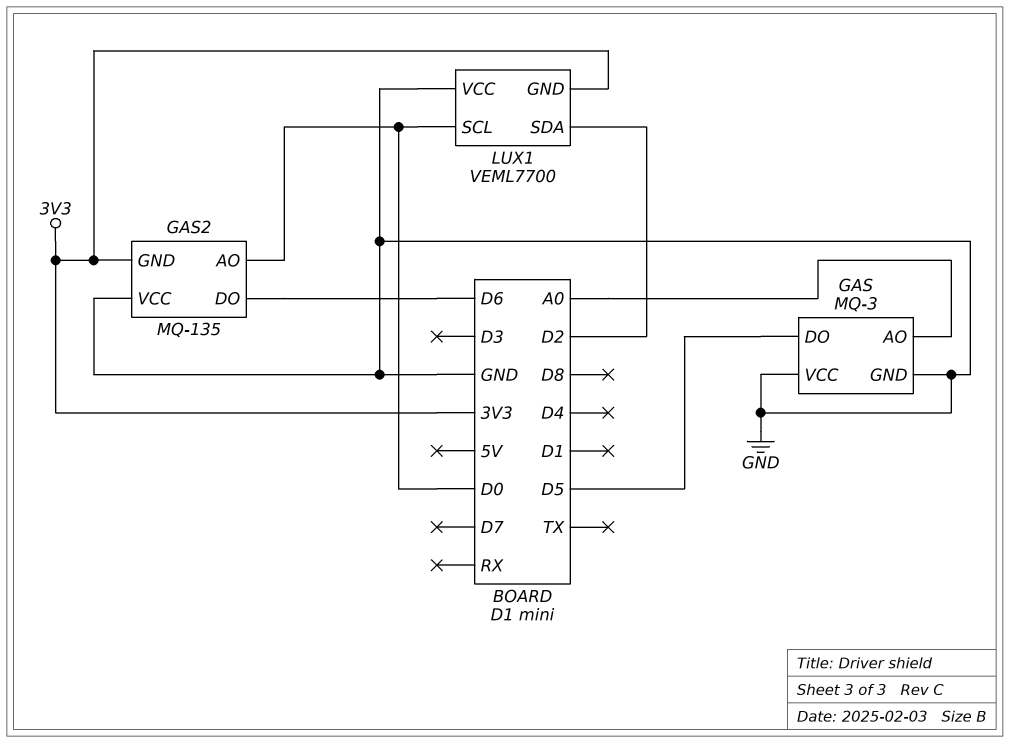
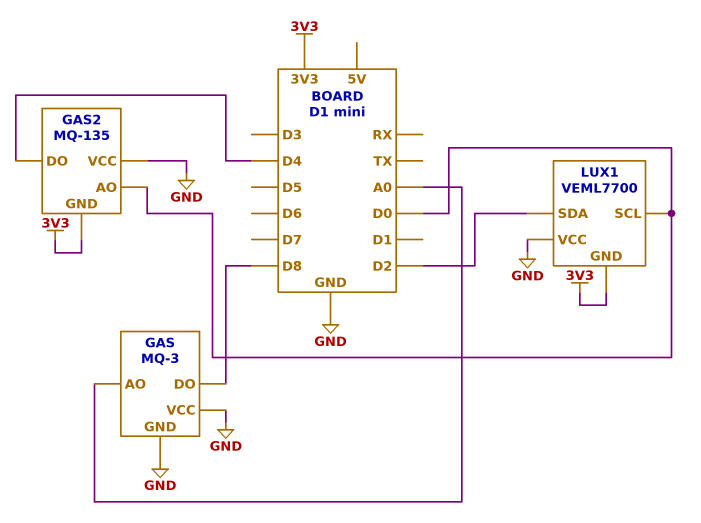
GAS pin DO: D5 -> D8
GAS2 pin DO: D6 -> D4

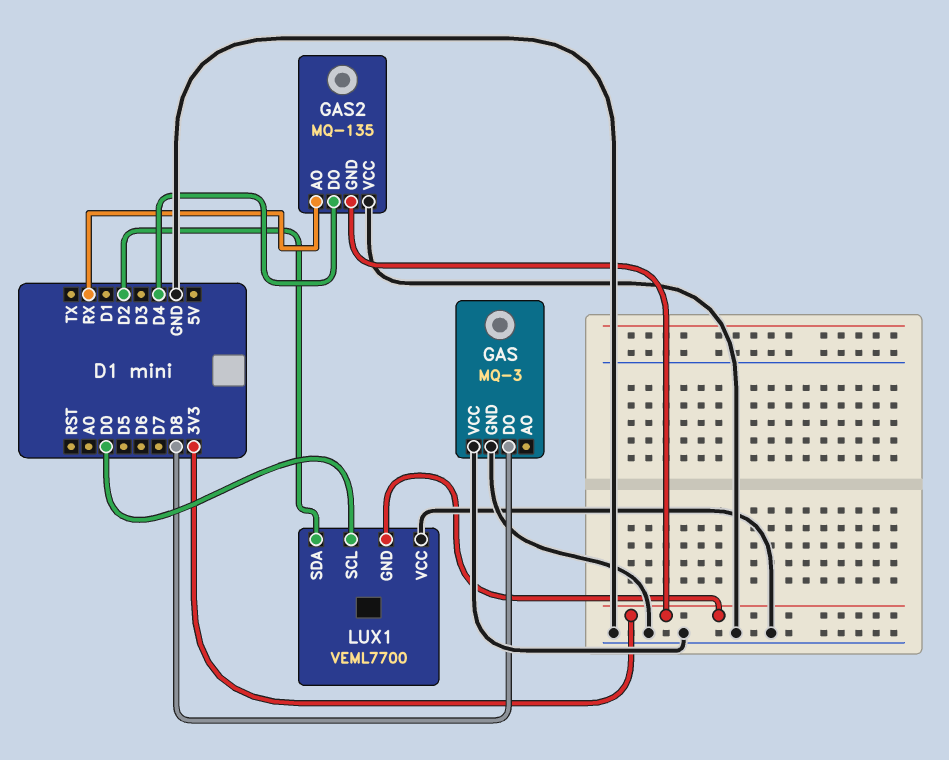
GAS pin AO: A0 -> none
GAS2 pin AO: D0 -> RX

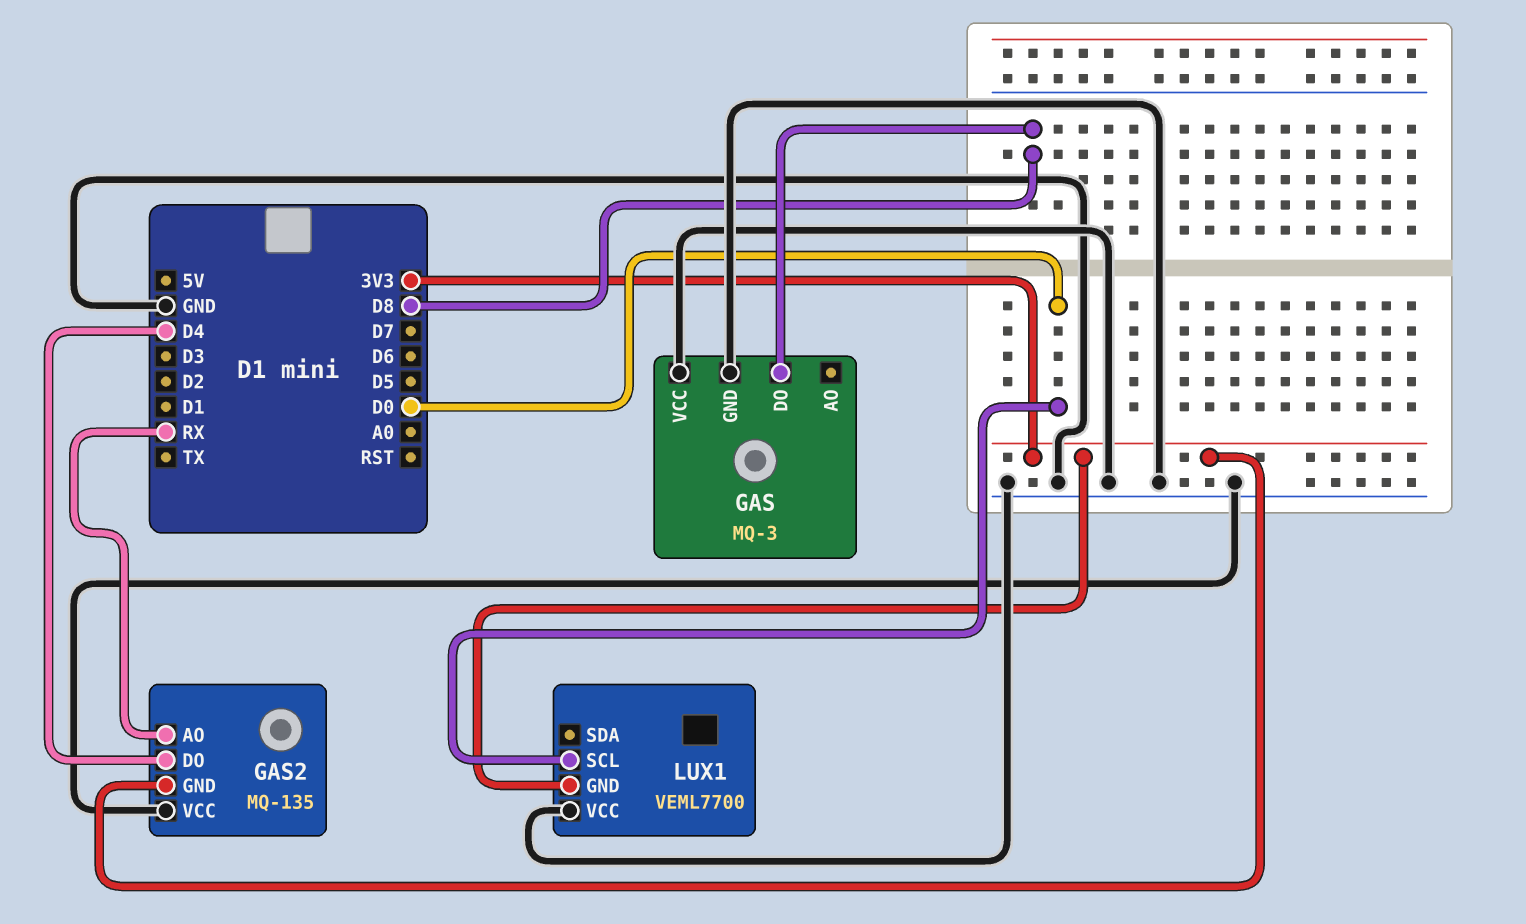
LUX1 pin SDA: D2 -> none

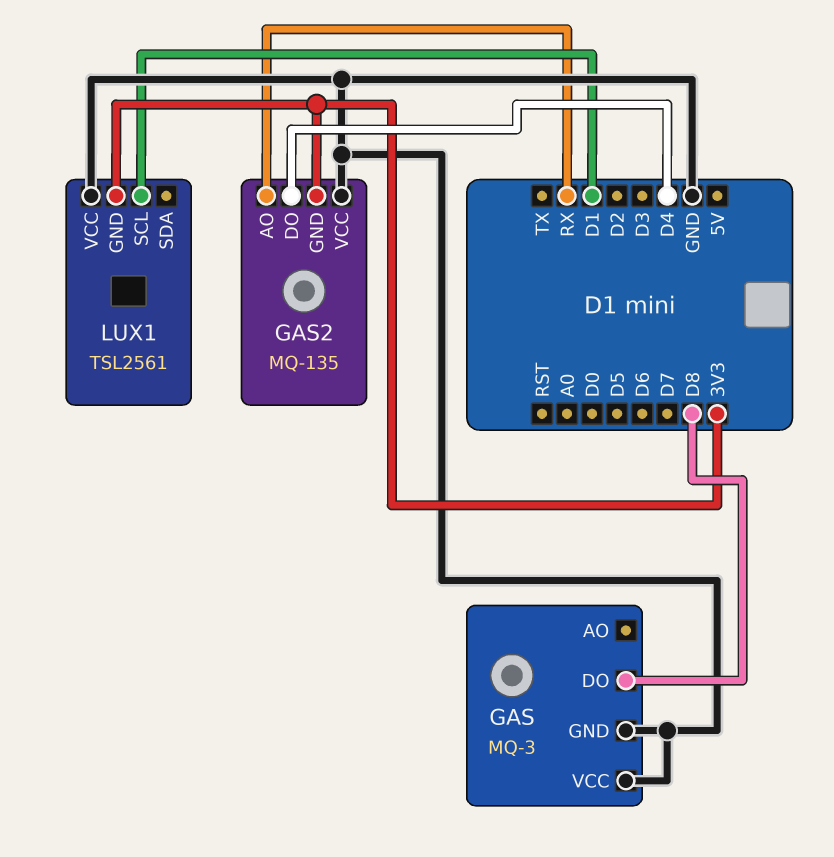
LUX1: VEML7700 -> TSL2561
LUX1 pin SCL: D0 -> D1

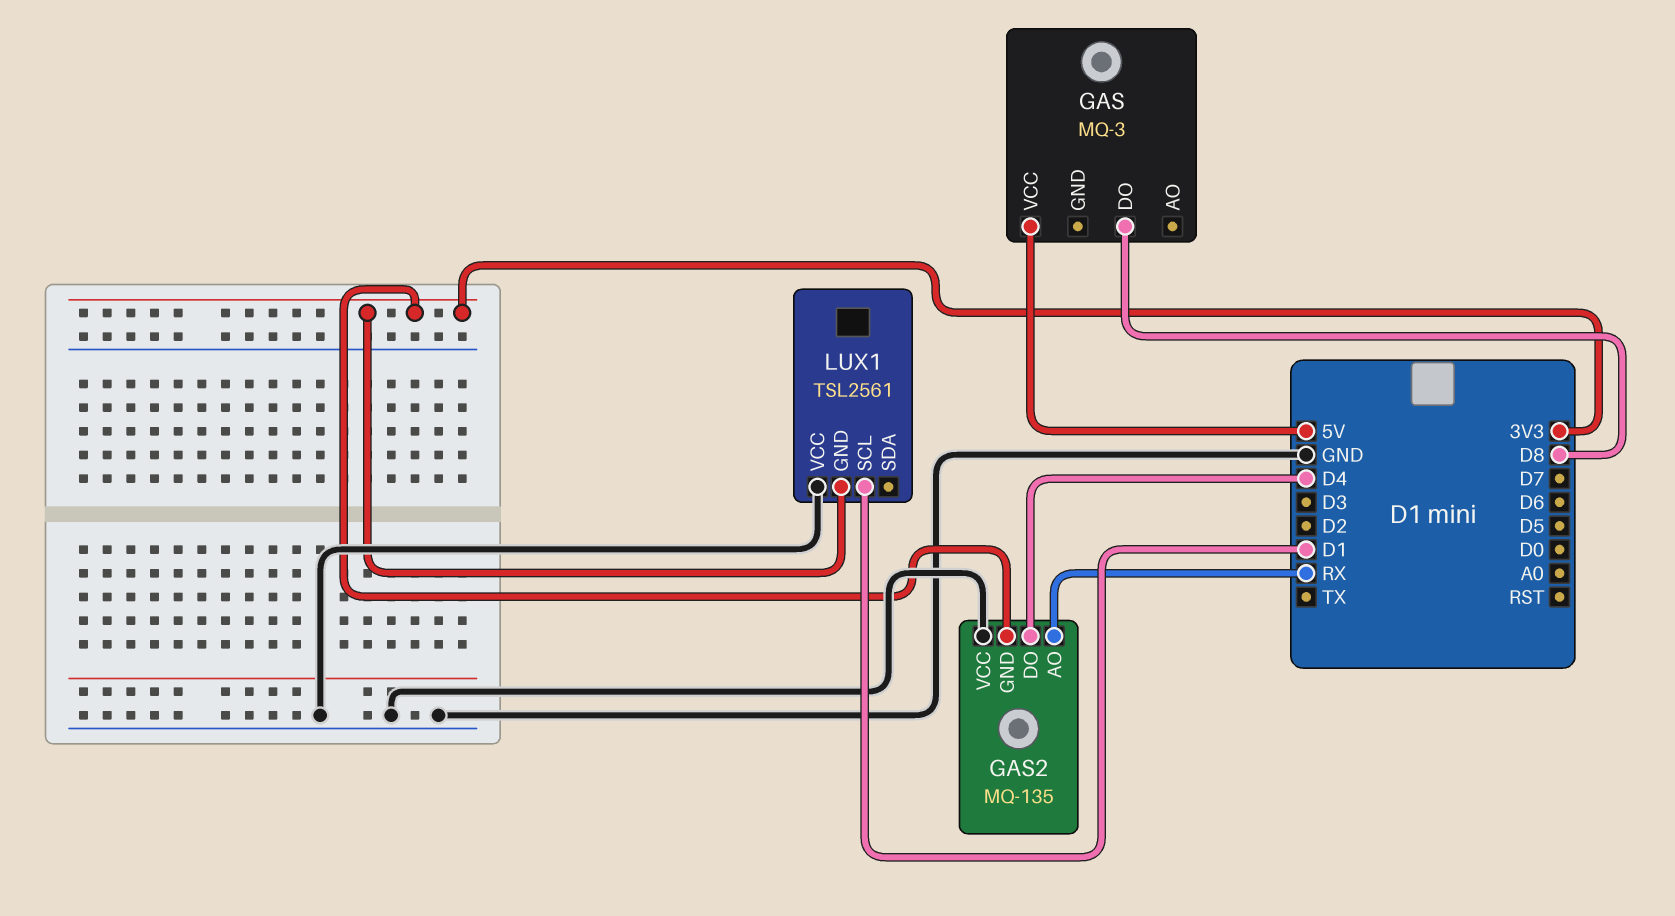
GAS pin GND: GND -> none
GAS pin VCC: GND -> 5V

